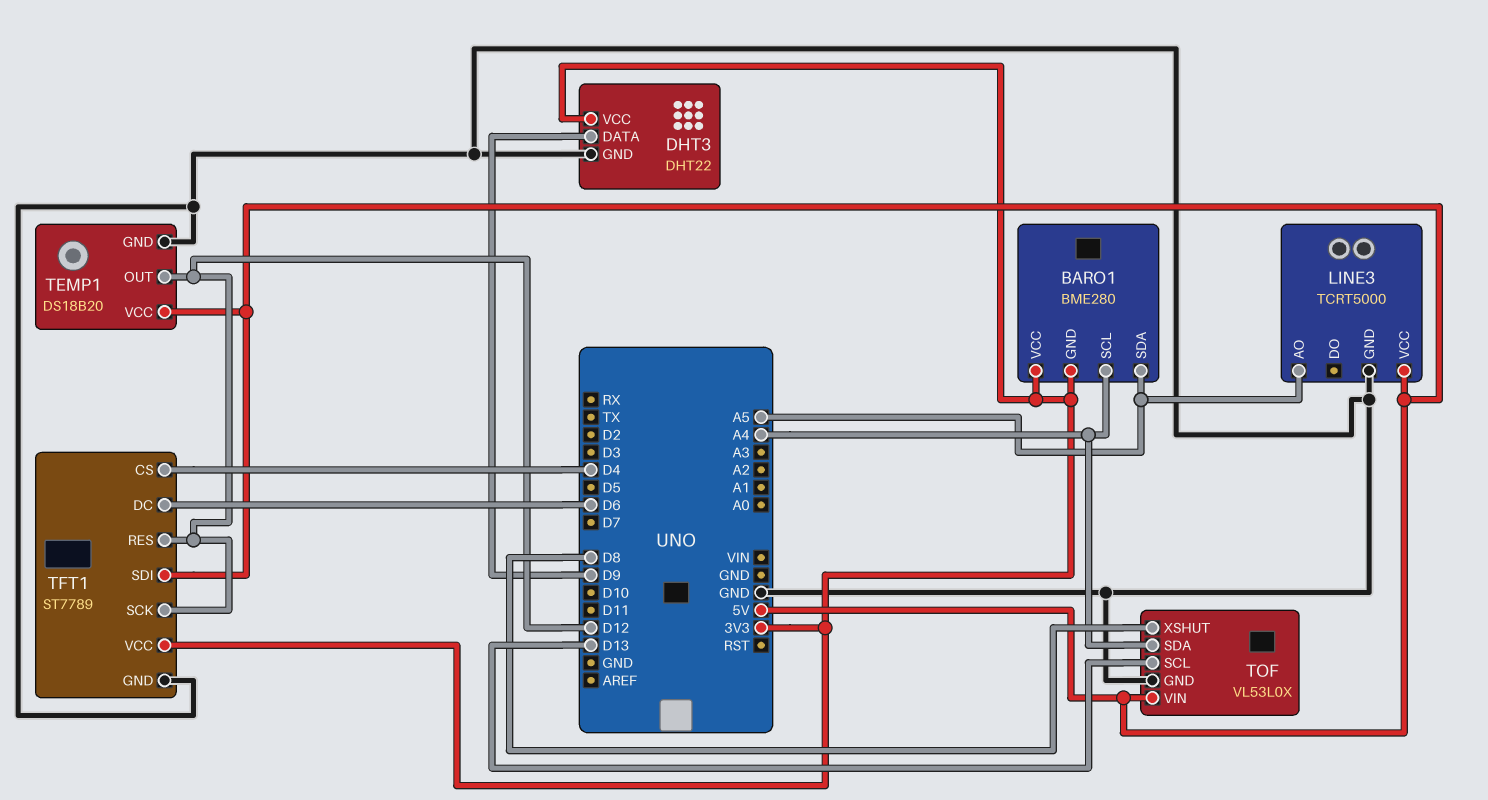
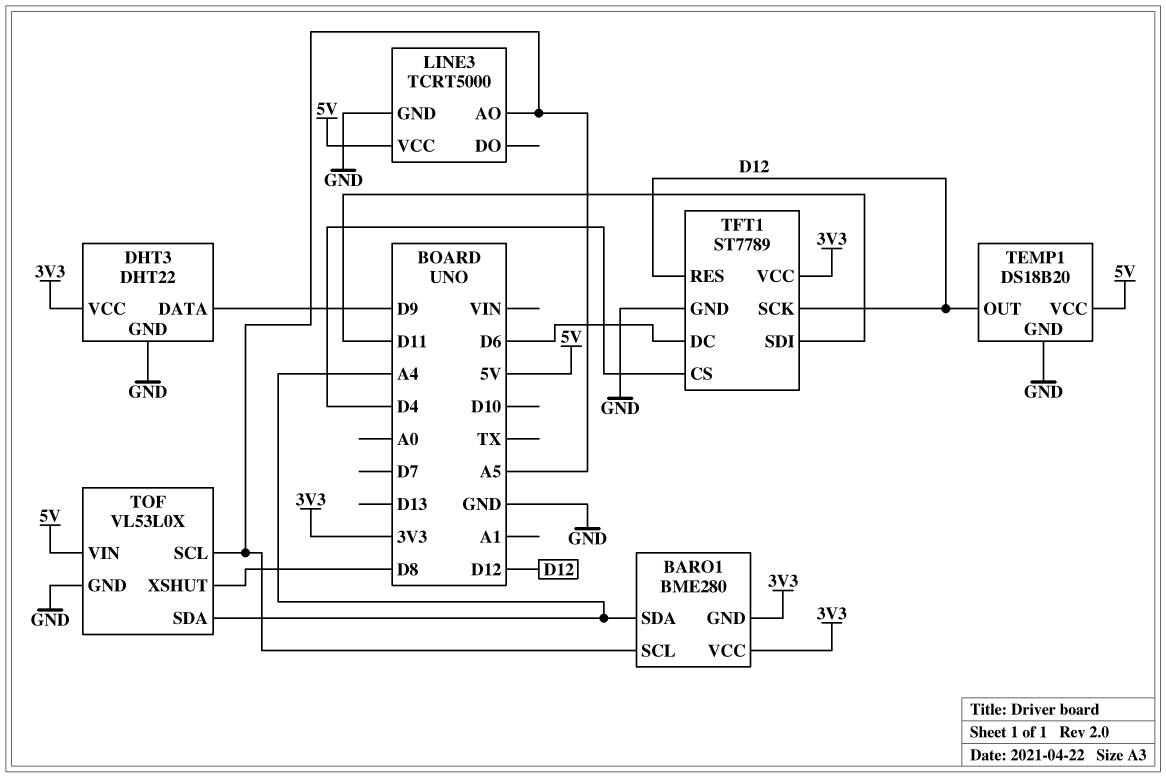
BARO1 pin SCL: A4 -> A5
BARO1 pin SDA: A5 -> A4
TFT1 pin SDI: 5V -> D11
TOF pin SCL: D13 -> A5

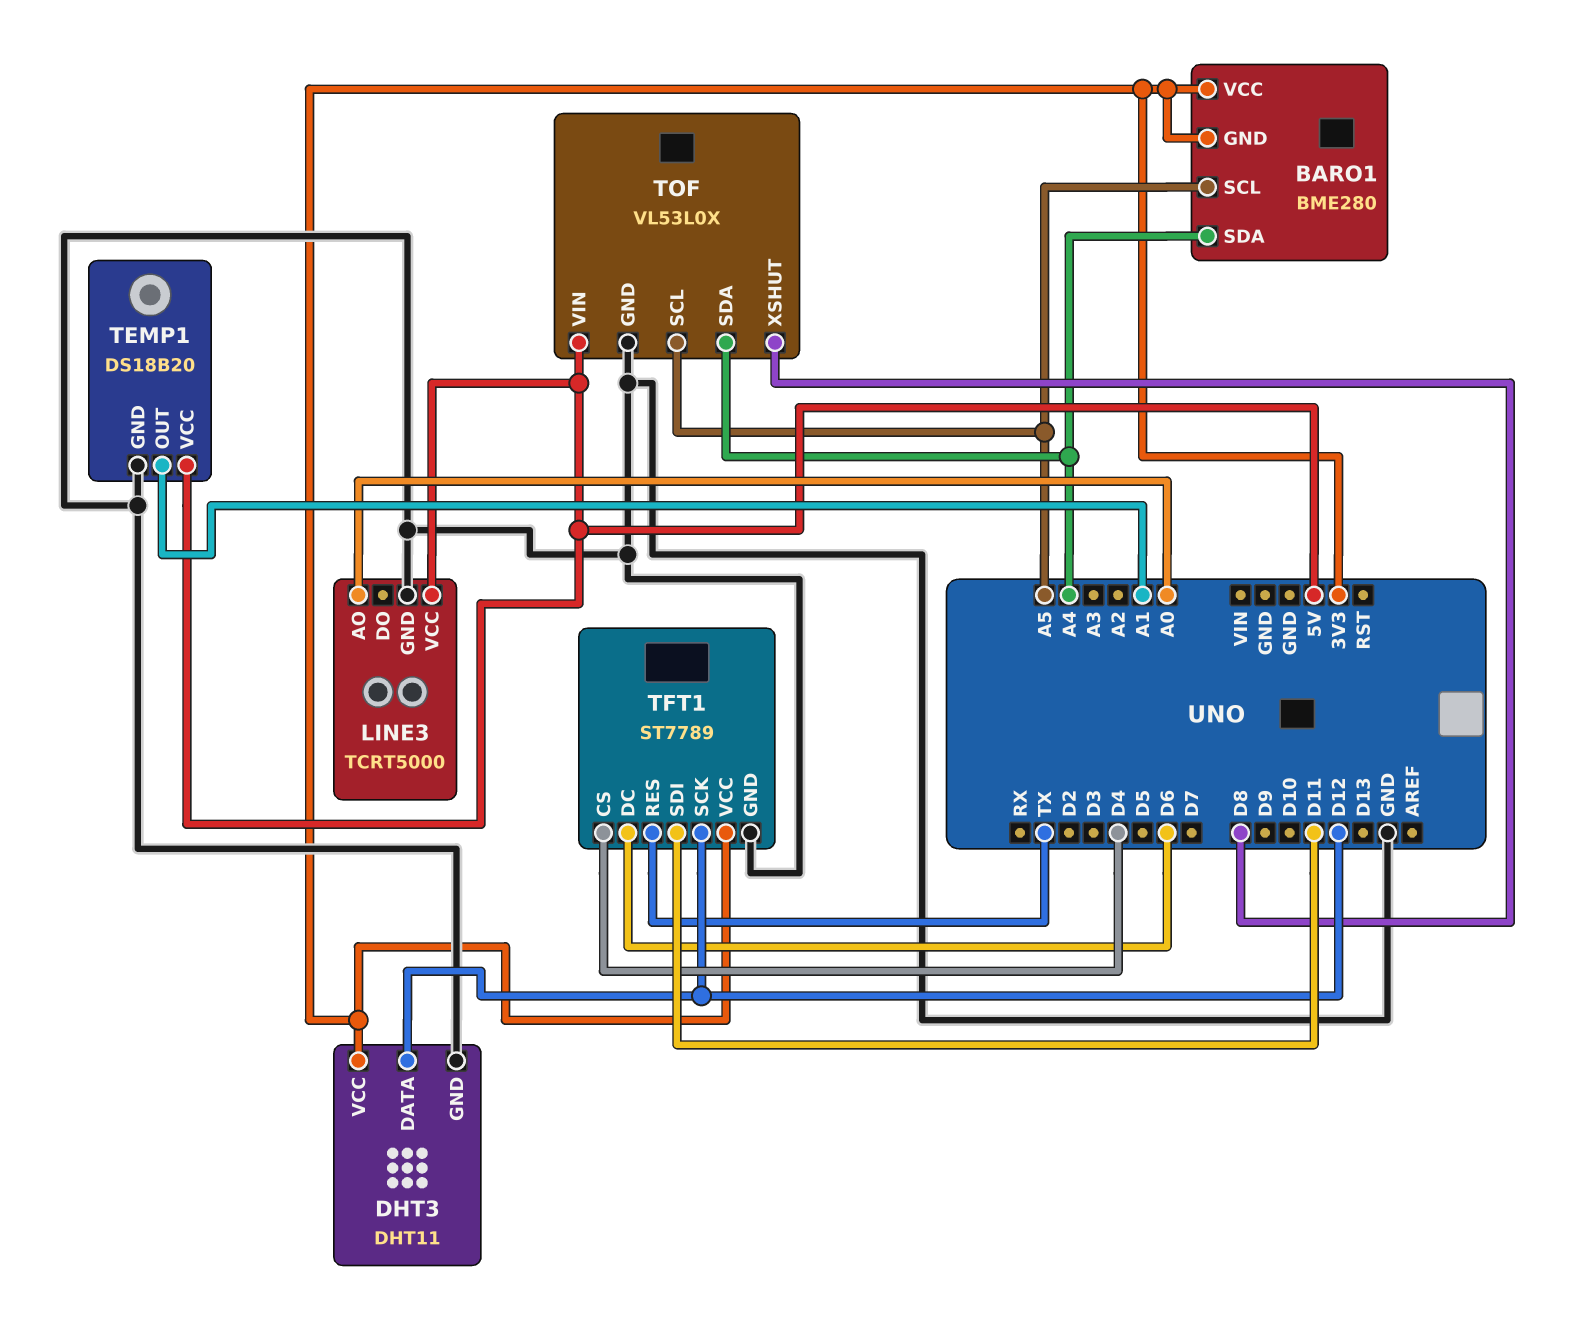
DHT3: DHT22 -> DHT11
DHT3 pin DATA: D9 -> D12
LINE3 pin AO: A5 -> A0
TEMP1 pin OUT: D12 -> A1
TFT1 pin RES: D12 -> TX

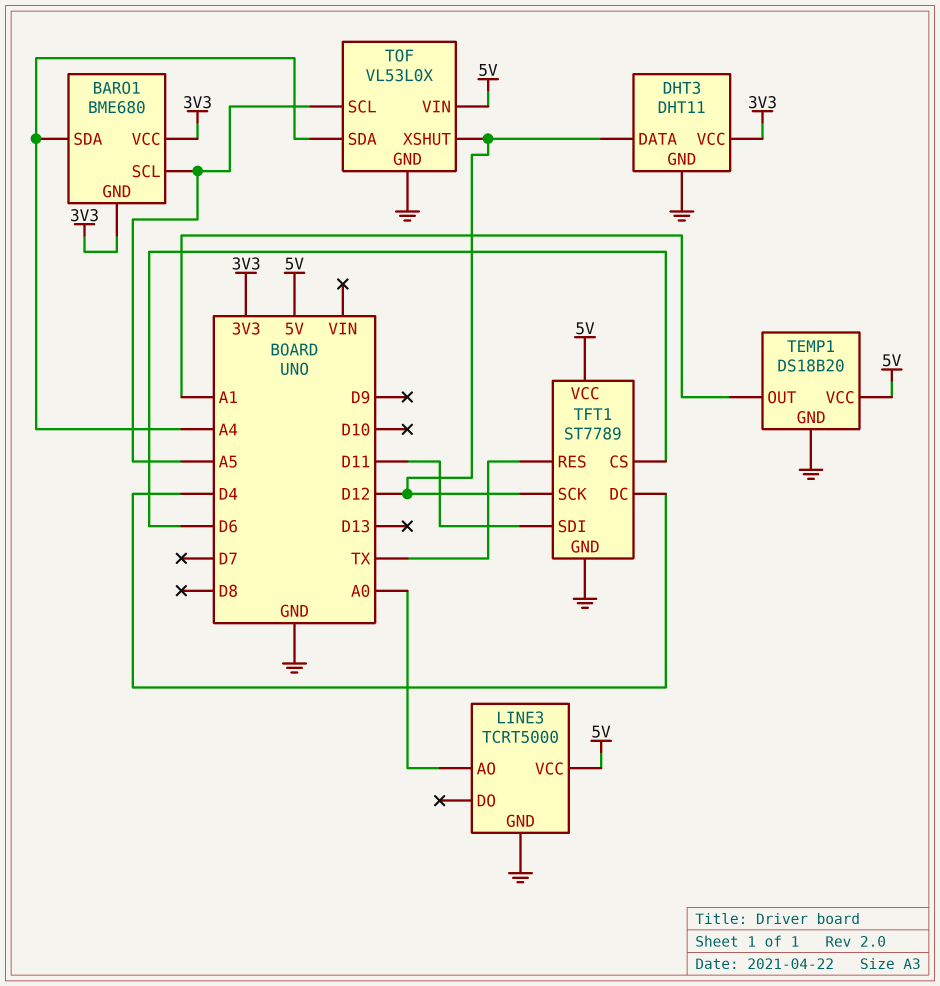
BARO1: BME280 -> BME680
TFT1 pin CS: D4 -> D6
TFT1 pin DC: D6 -> D4
TFT1 pin VCC: 3V3 -> 5V
TOF pin XSHUT: D8 -> D12

